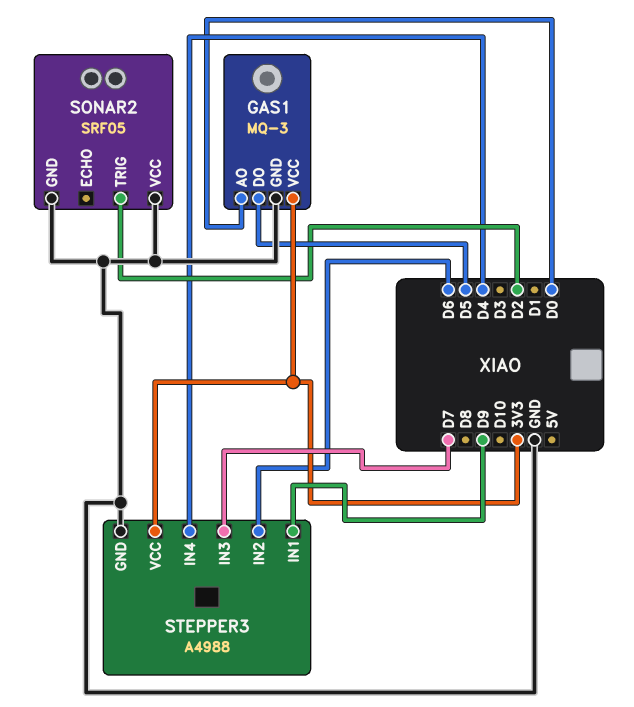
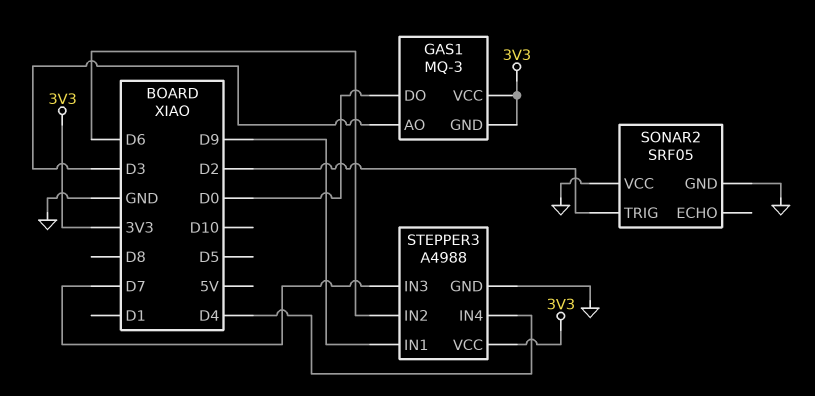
GAS1 pin AO: D0 -> D3
GAS1 pin DO: D5 -> D0
GAS1 pin GND: GND -> 3V3

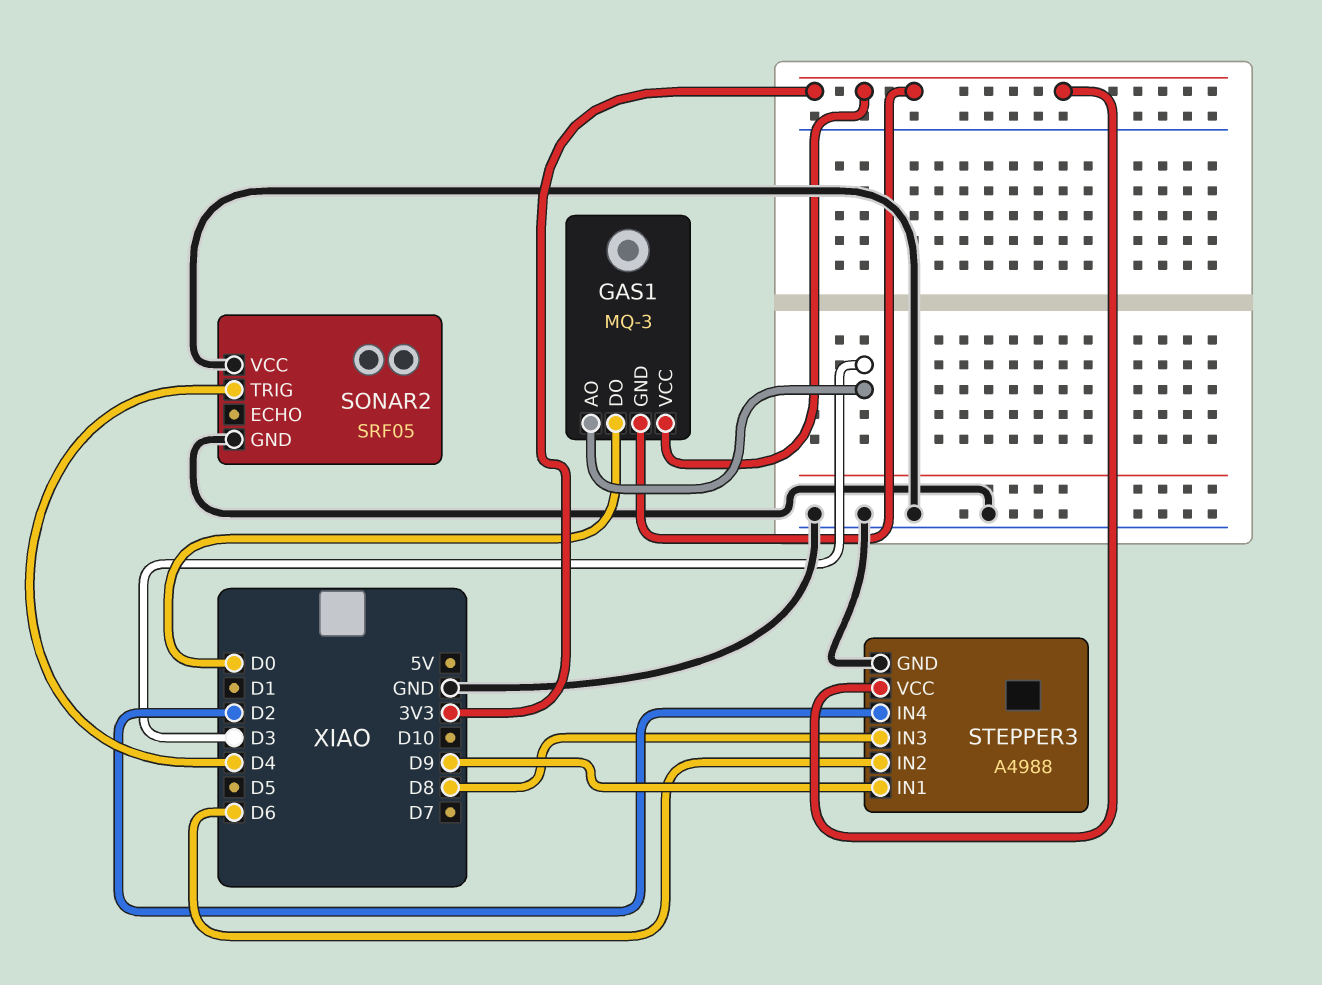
SONAR2 pin TRIG: D2 -> D4
STEPPER3 pin IN3: D7 -> D8
STEPPER3 pin IN4: D4 -> D2

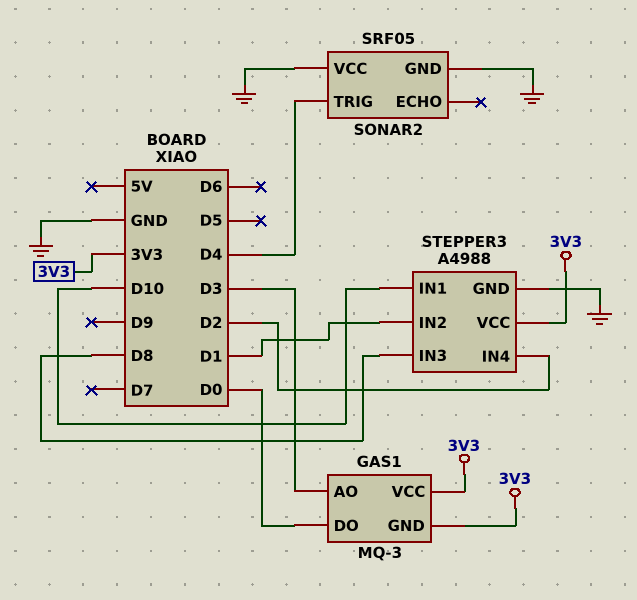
STEPPER3 pin IN1: D9 -> D10
STEPPER3 pin IN2: D6 -> D1

